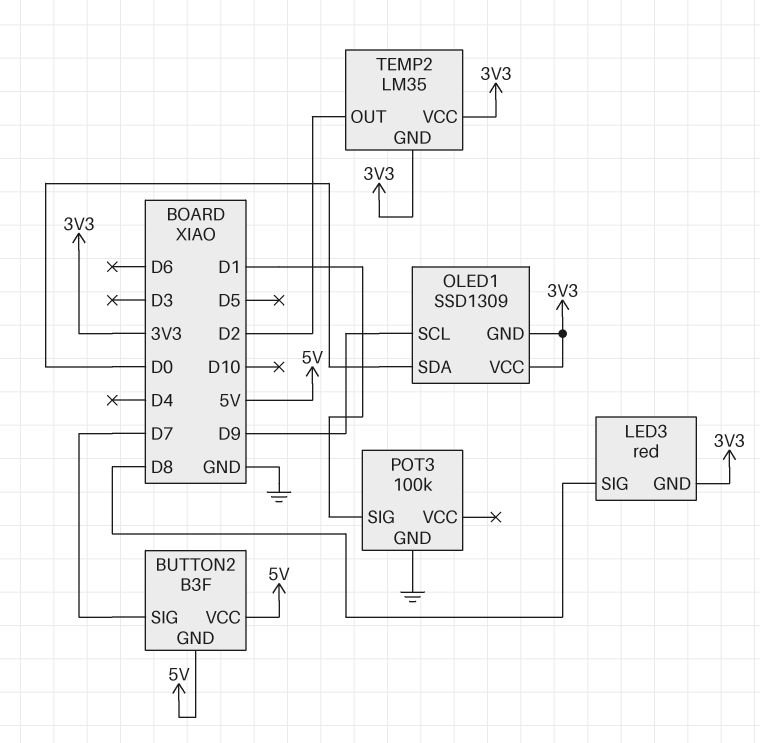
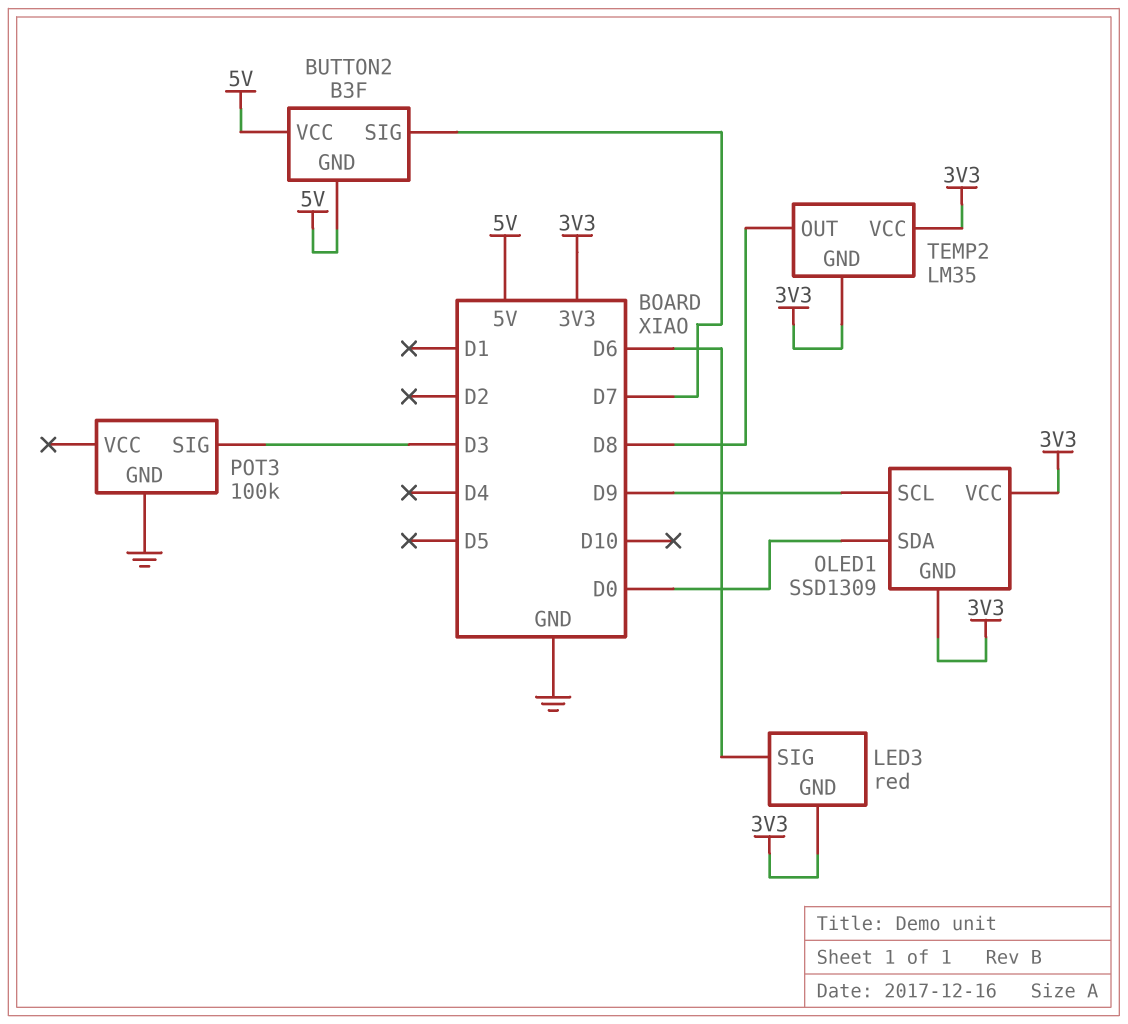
LED3 pin SIG: D8 -> D6
POT3 pin SIG: D1 -> D3
TEMP2 pin OUT: D2 -> D8

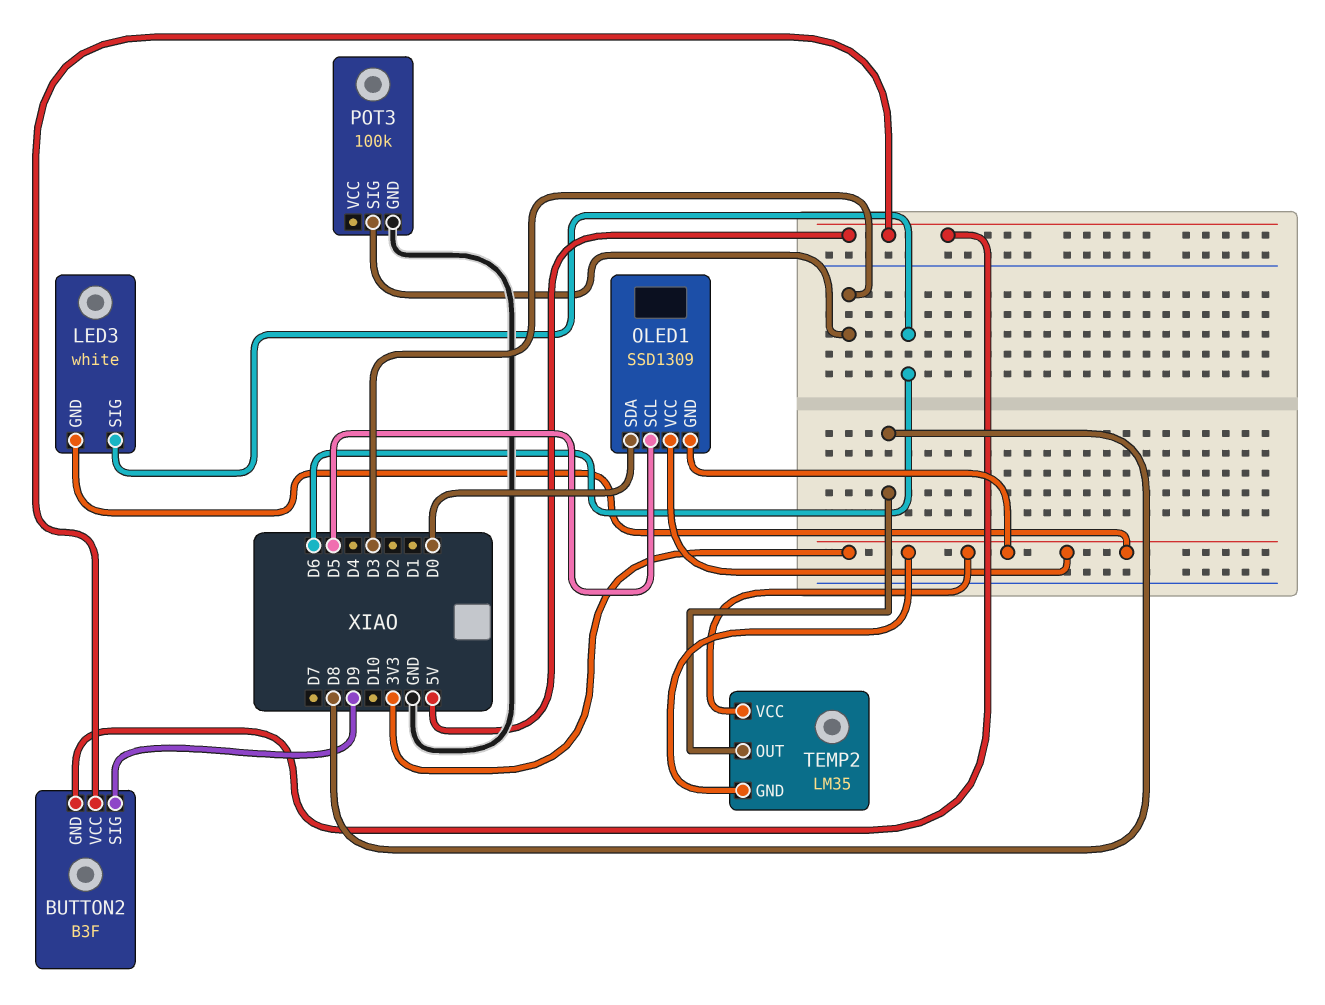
BUTTON2 pin SIG: D7 -> D9
LED3: red -> white
OLED1 pin SCL: D9 -> D5

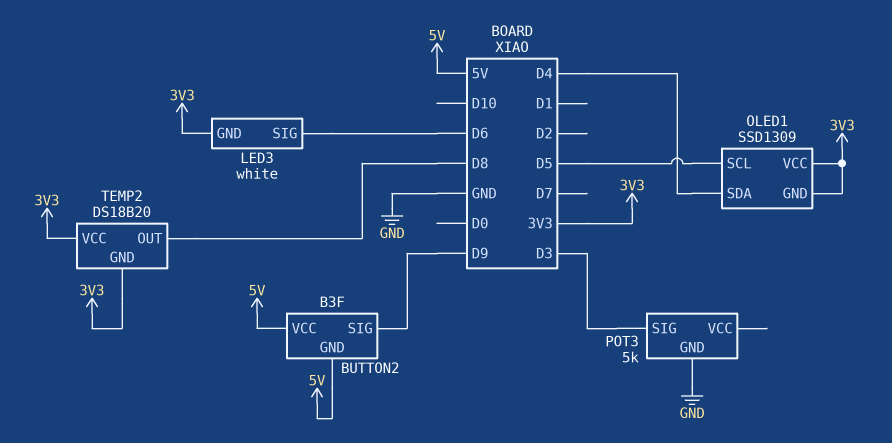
OLED1 pin SDA: D0 -> D4
POT3: 100k -> 5k
TEMP2: LM35 -> DS18B20

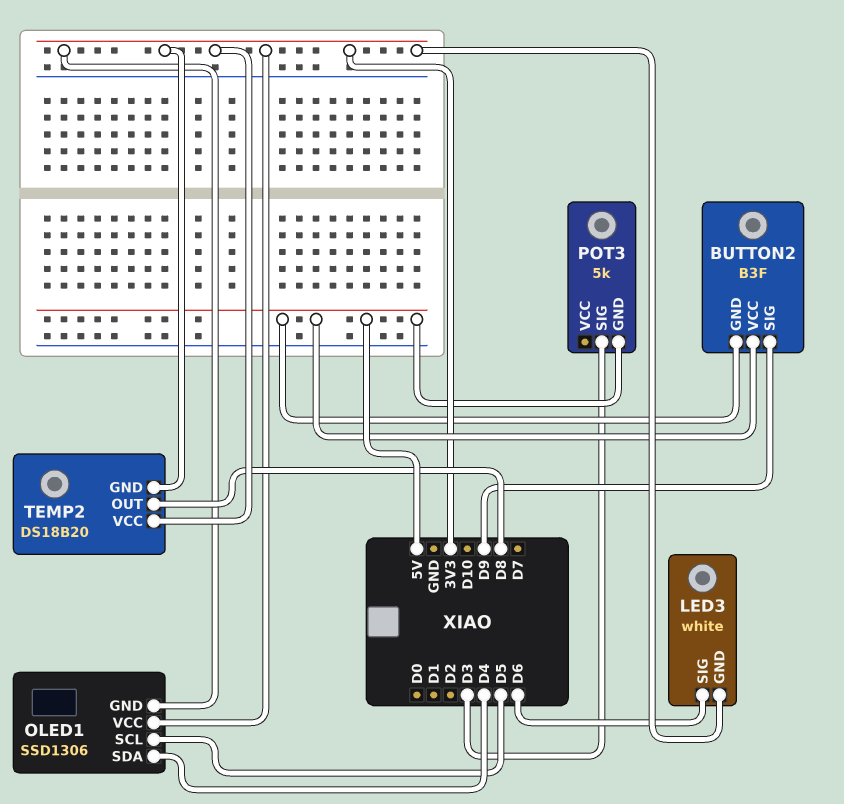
OLED1: SSD1309 -> SSD1306
POT3 pin GND: GND -> 5V

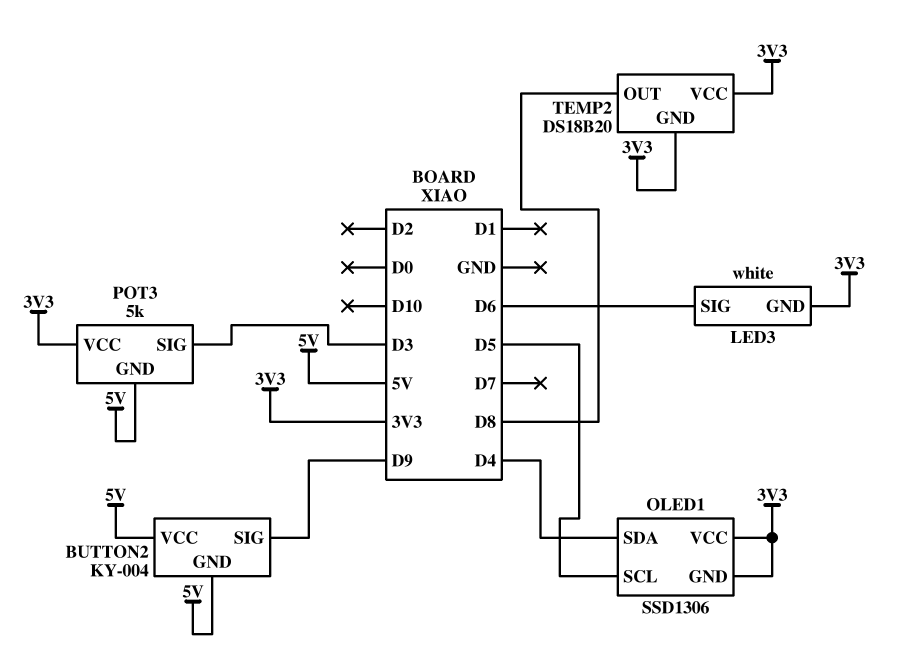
BUTTON2: B3F -> KY-004
POT3 pin VCC: none -> 3V3

